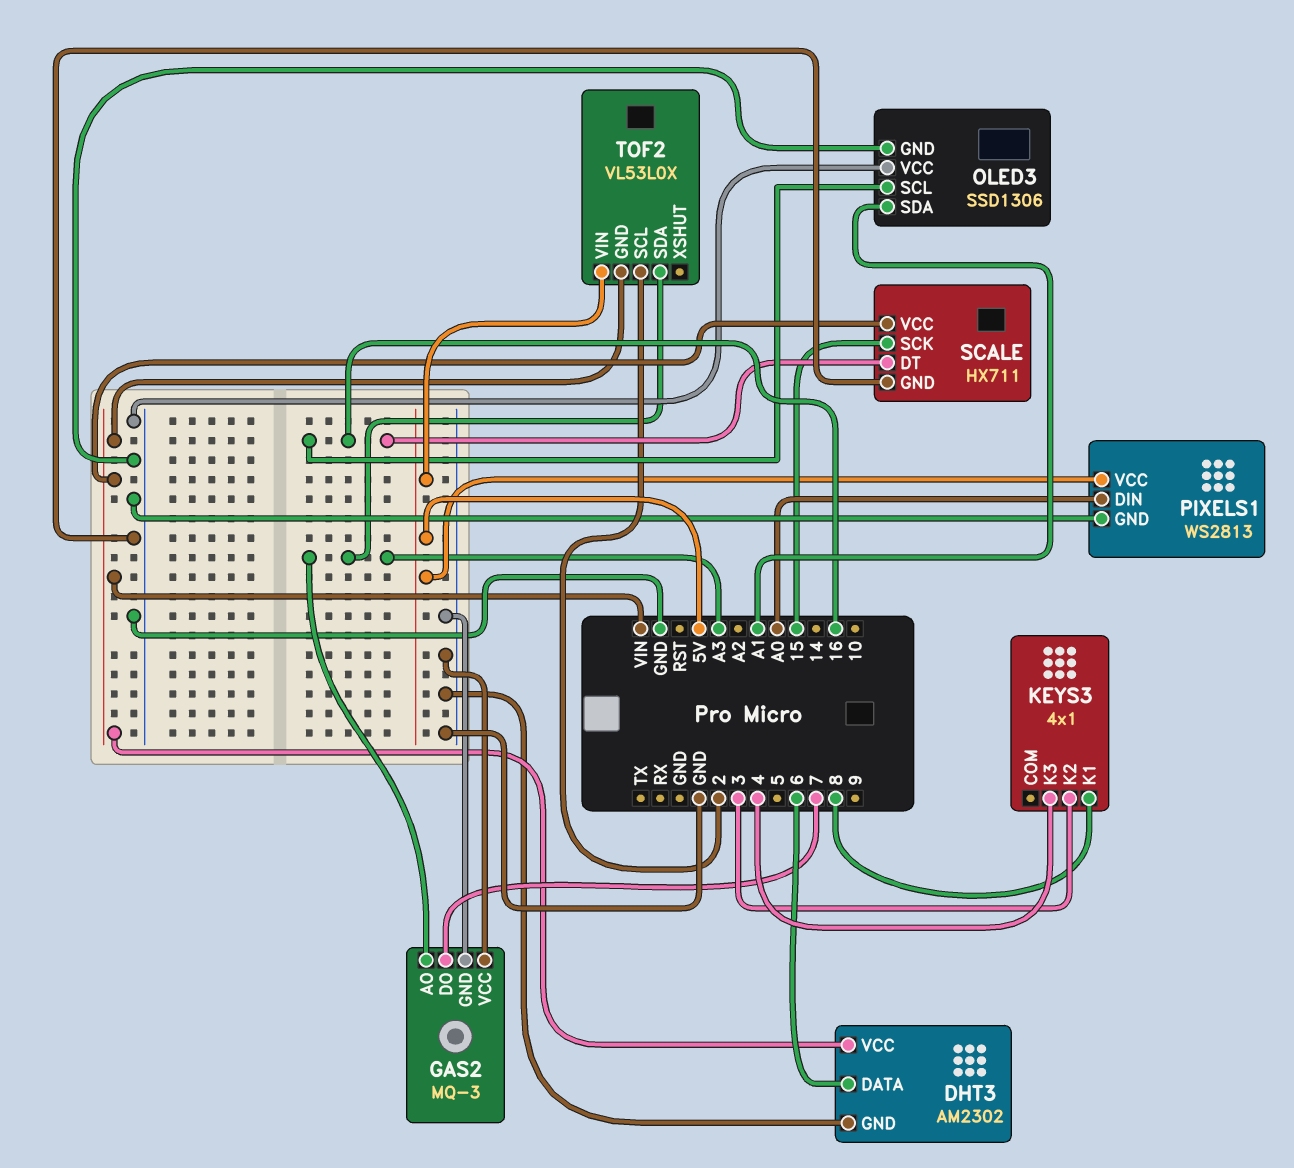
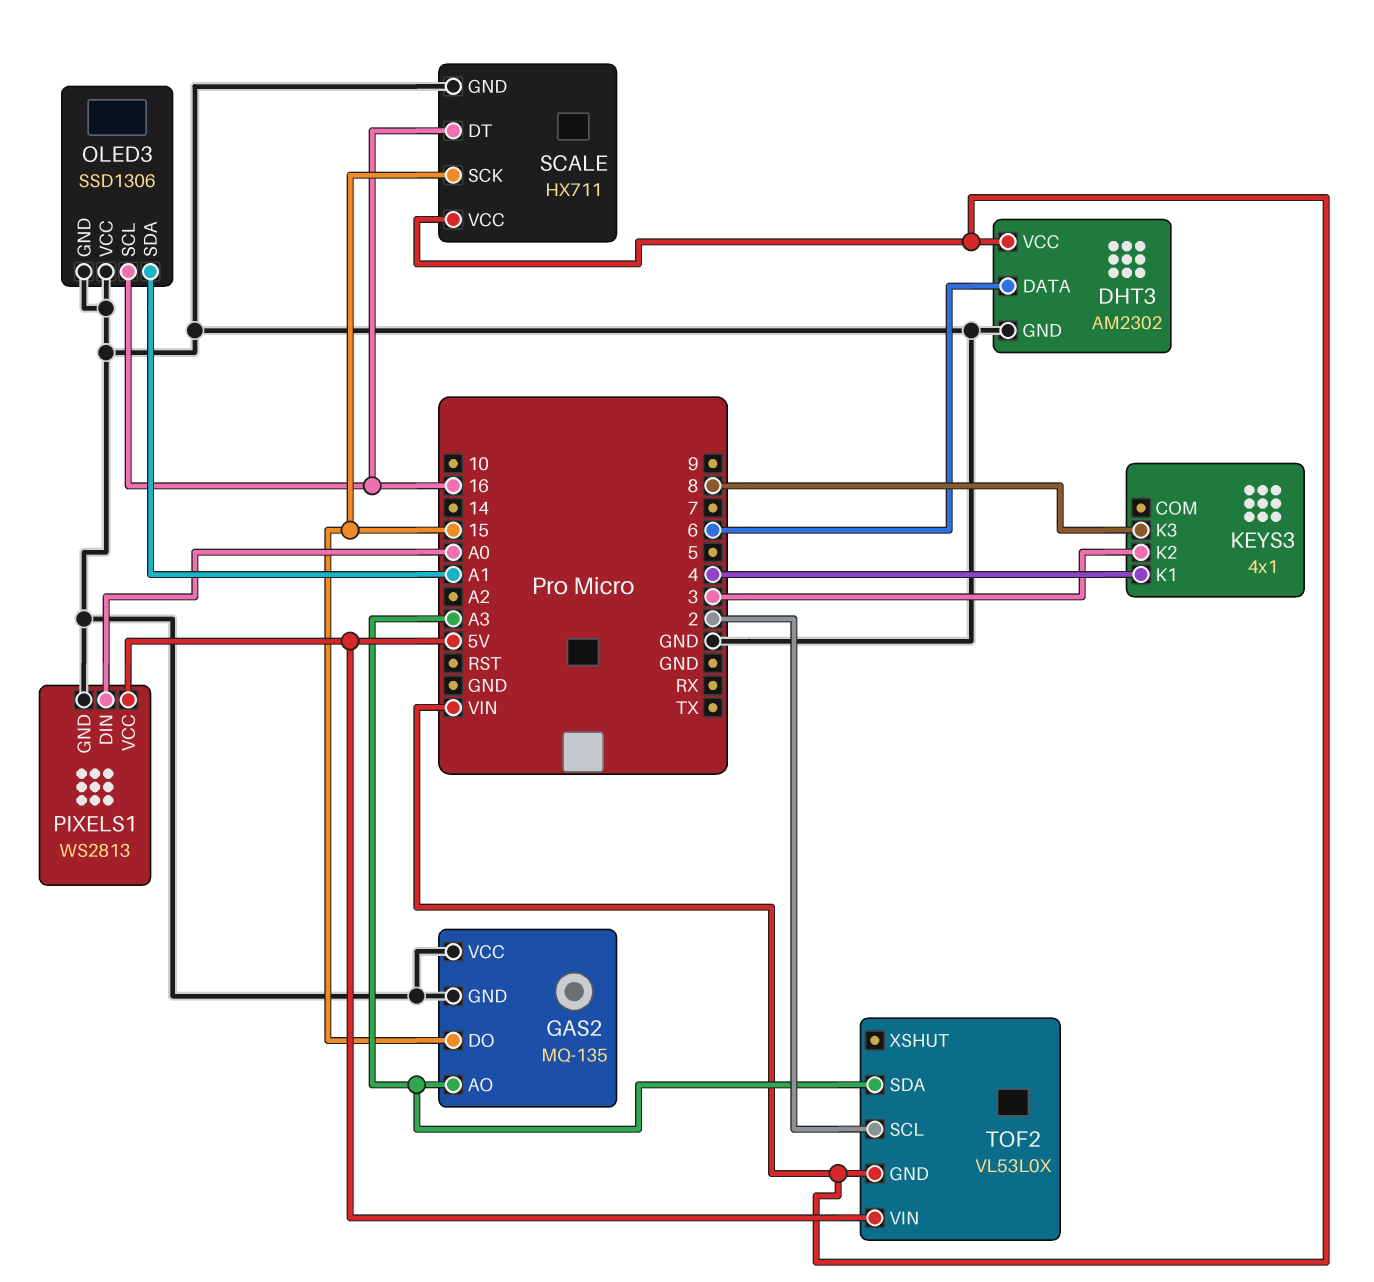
GAS2: MQ-3 -> MQ-135
GAS2 pin DO: 7 -> 15
KEYS3 pin K1: 8 -> 4
KEYS3 pin K3: 4 -> 8

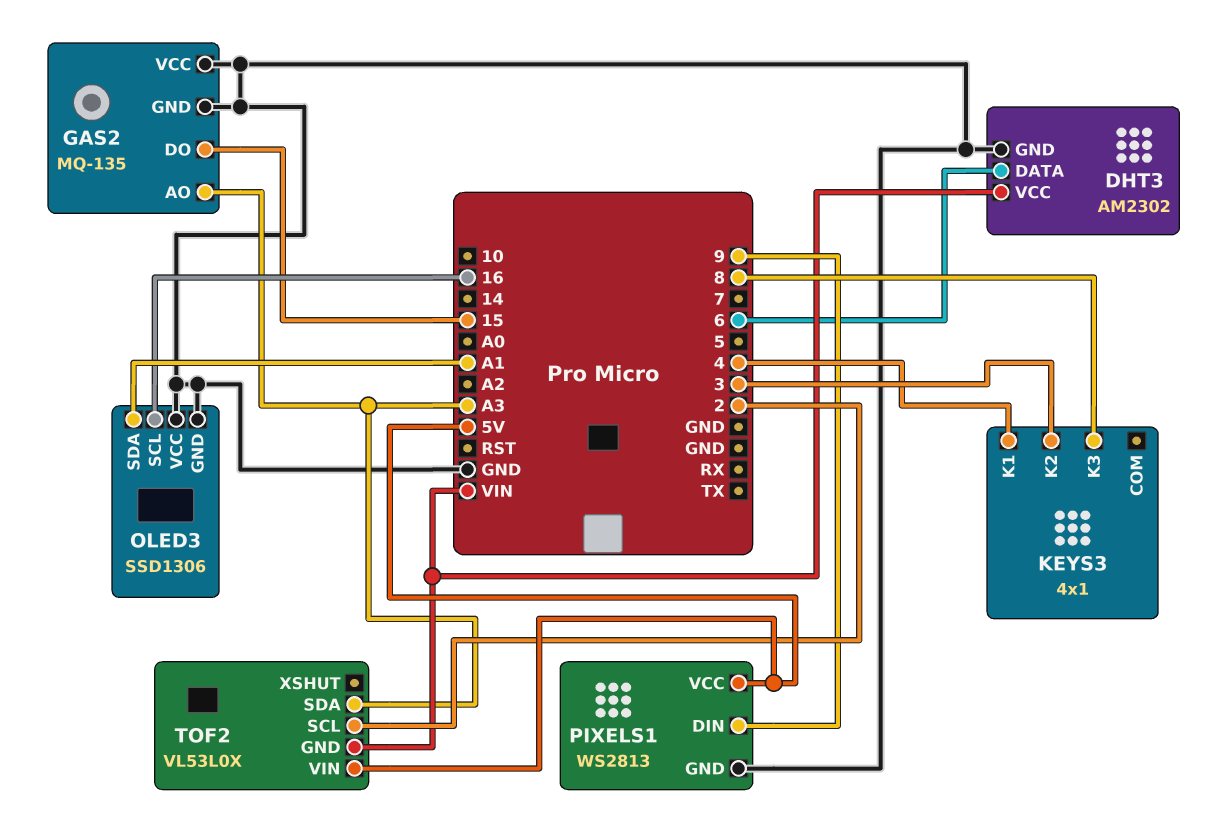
PIXELS1 pin DIN: A0 -> 9
SCALE: HX711 -> none
SCALE pin DT: 16 -> none
SCALE pin GND: GND -> none
SCALE pin SCK: 15 -> none
SCALE pin VCC: VIN -> none

